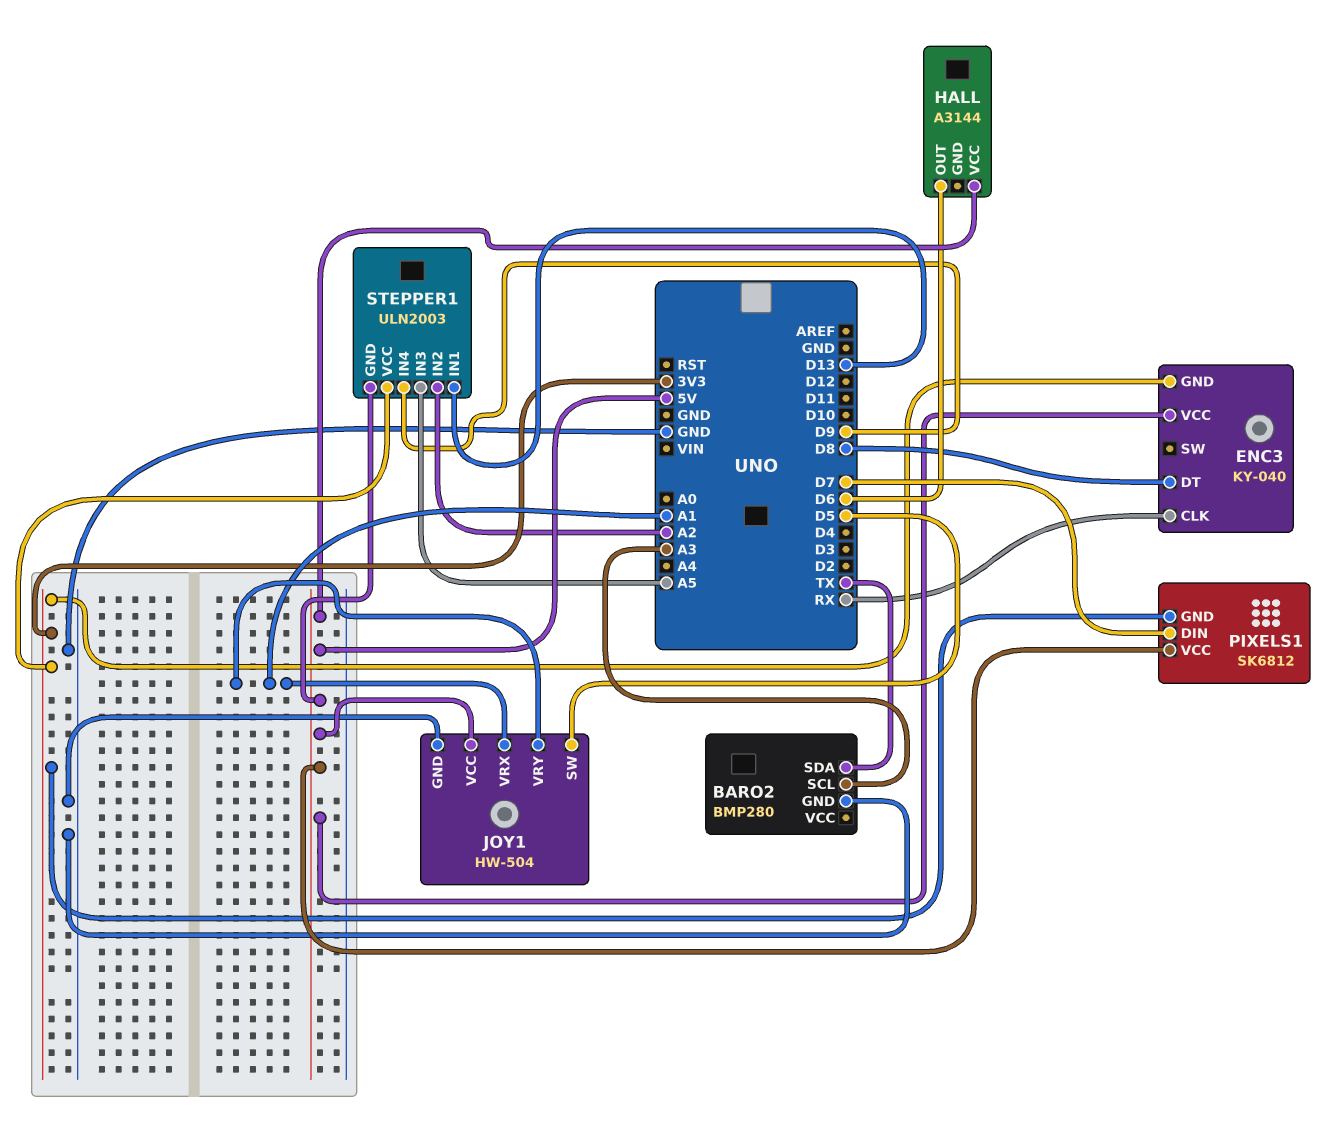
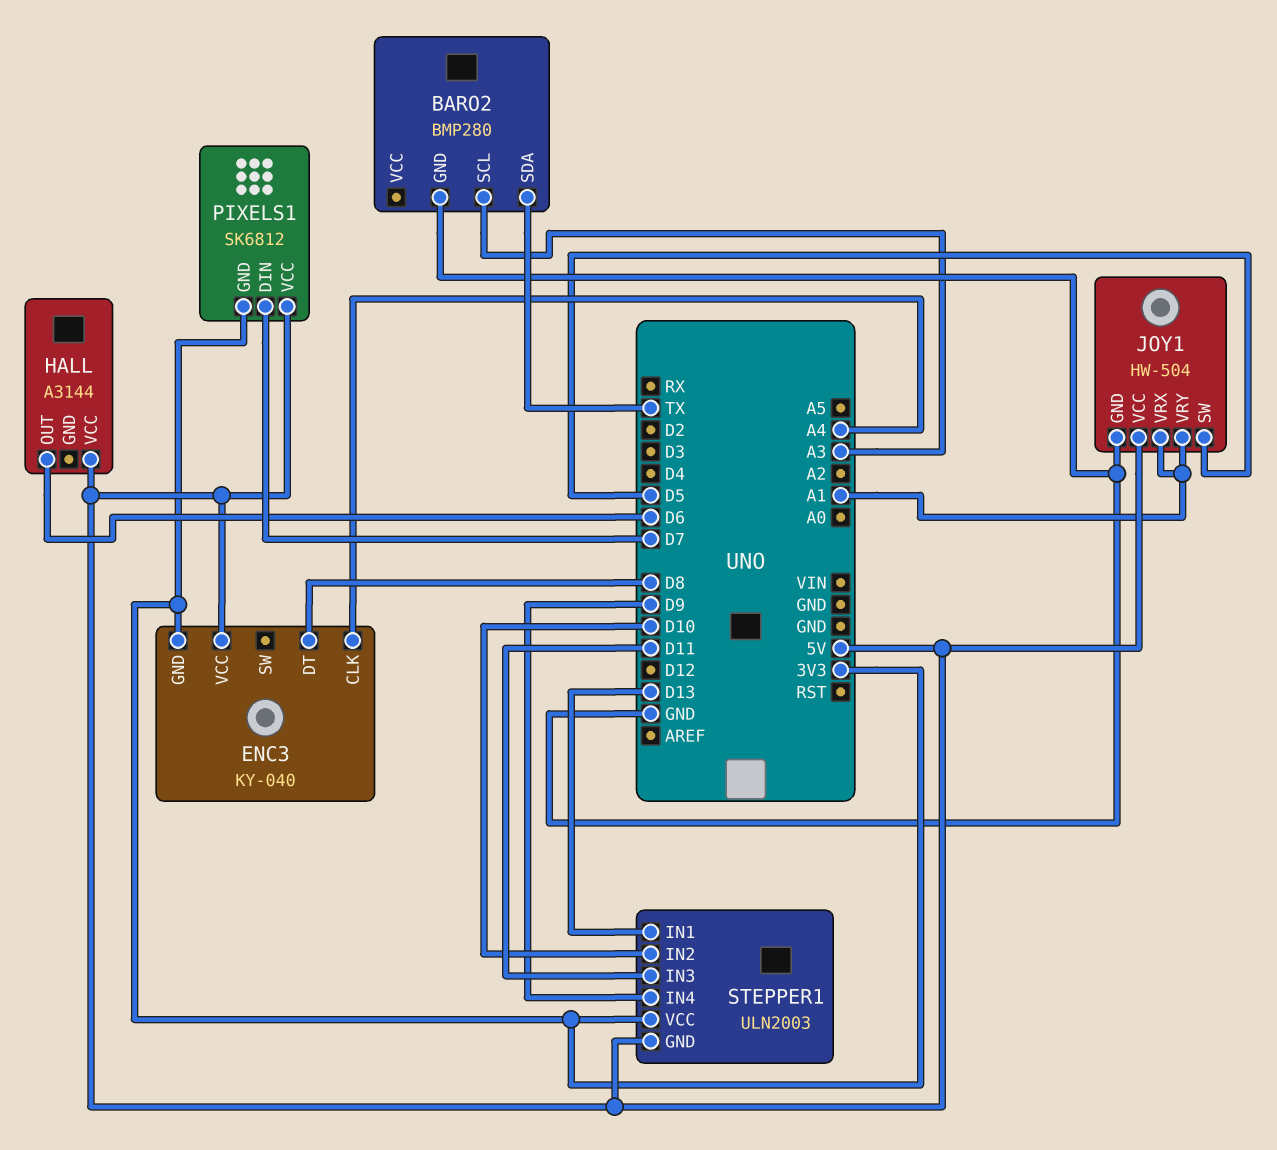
ENC3 pin CLK: RX -> A4
STEPPER1 pin IN2: A2 -> D10
STEPPER1 pin IN3: A5 -> D11

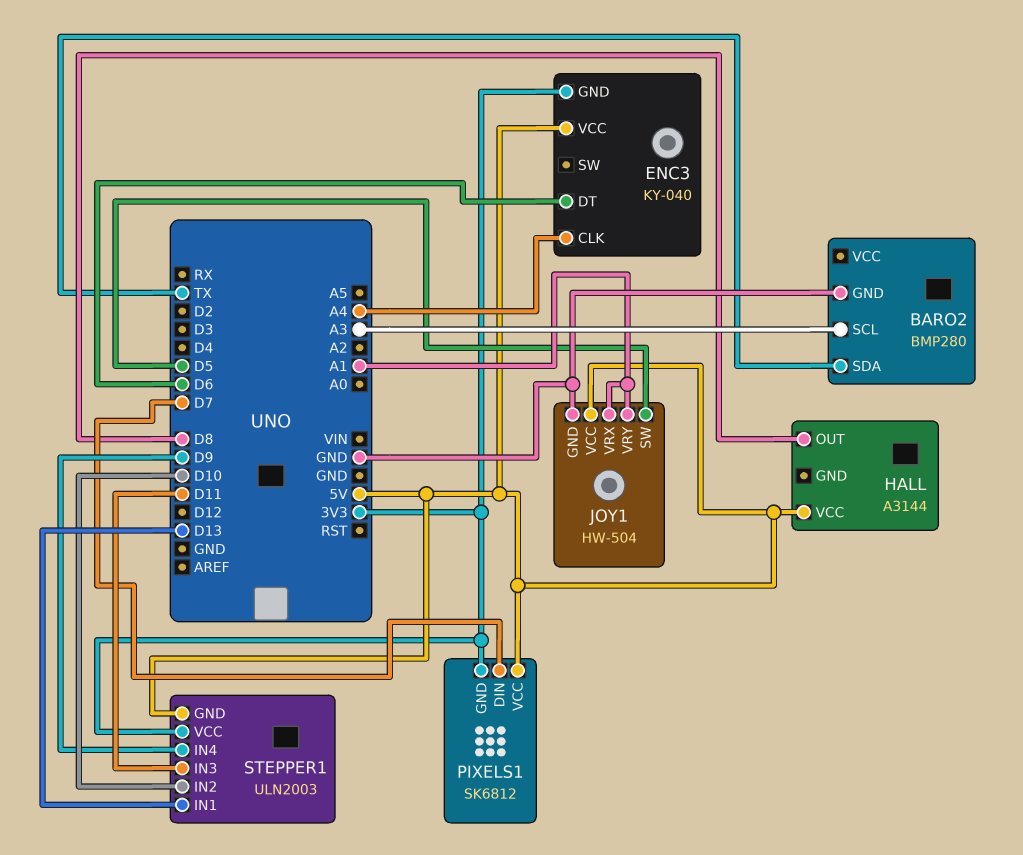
ENC3 pin DT: D8 -> D6
HALL pin OUT: D6 -> D8

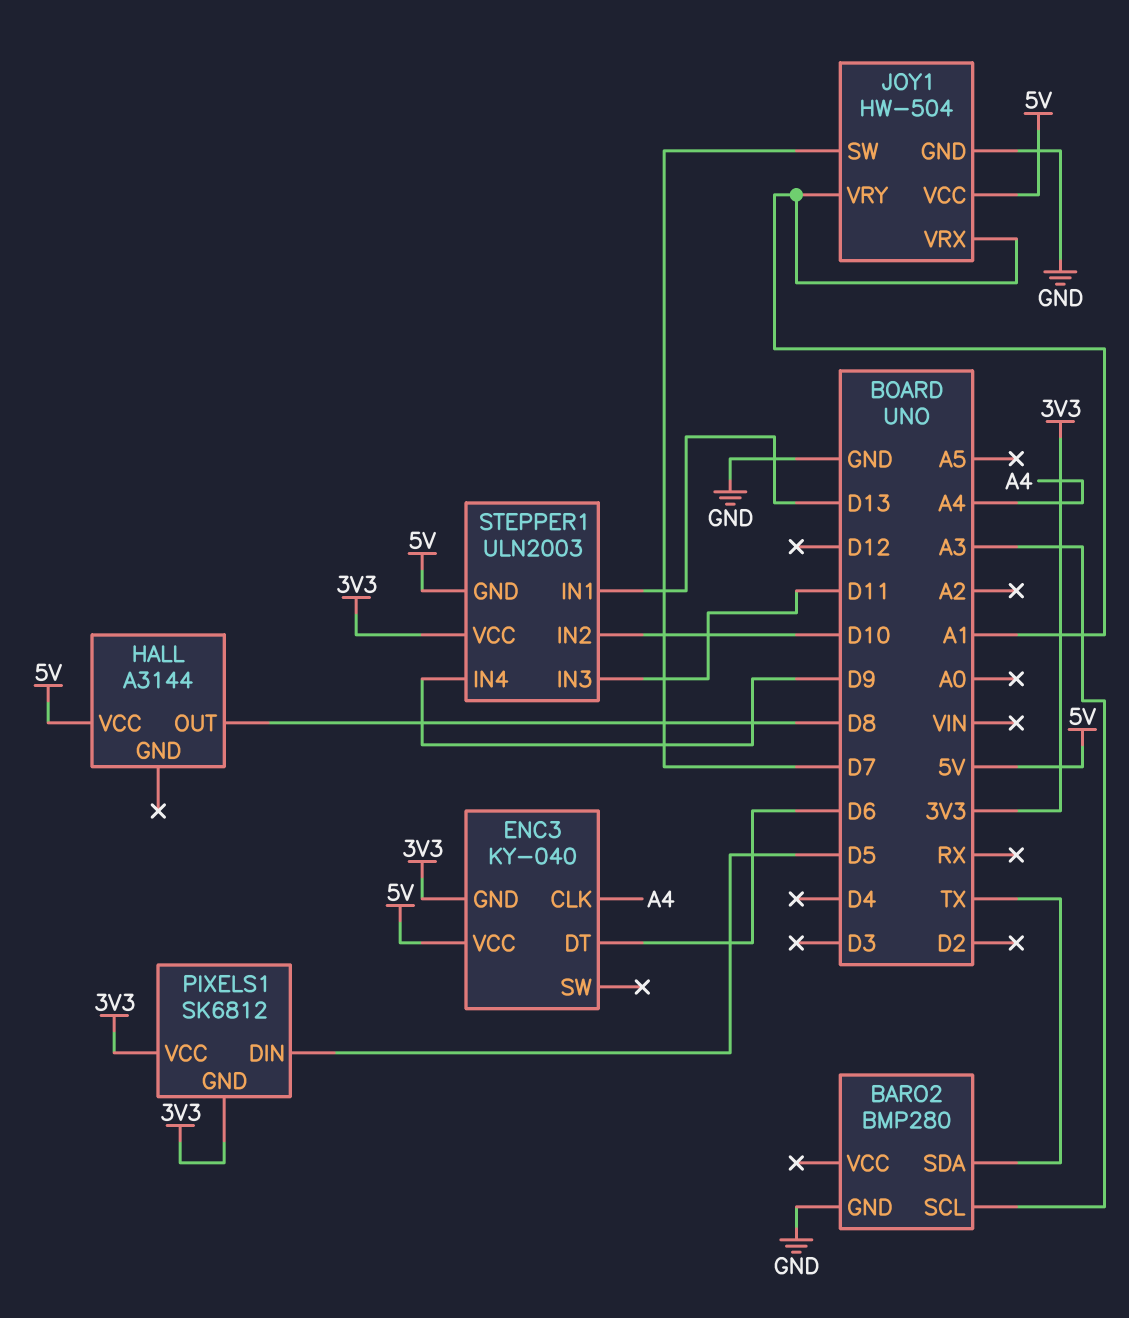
JOY1 pin SW: D5 -> D7
PIXELS1 pin DIN: D7 -> D5
PIXELS1 pin VCC: 5V -> 3V3

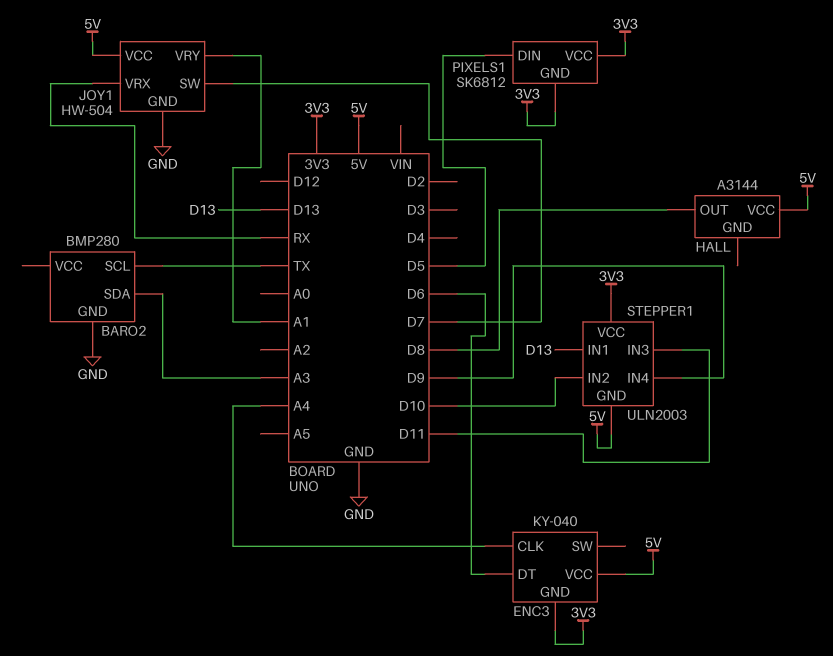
BARO2 pin SCL: A3 -> TX
BARO2 pin SDA: TX -> A3
JOY1 pin VRX: A1 -> RX

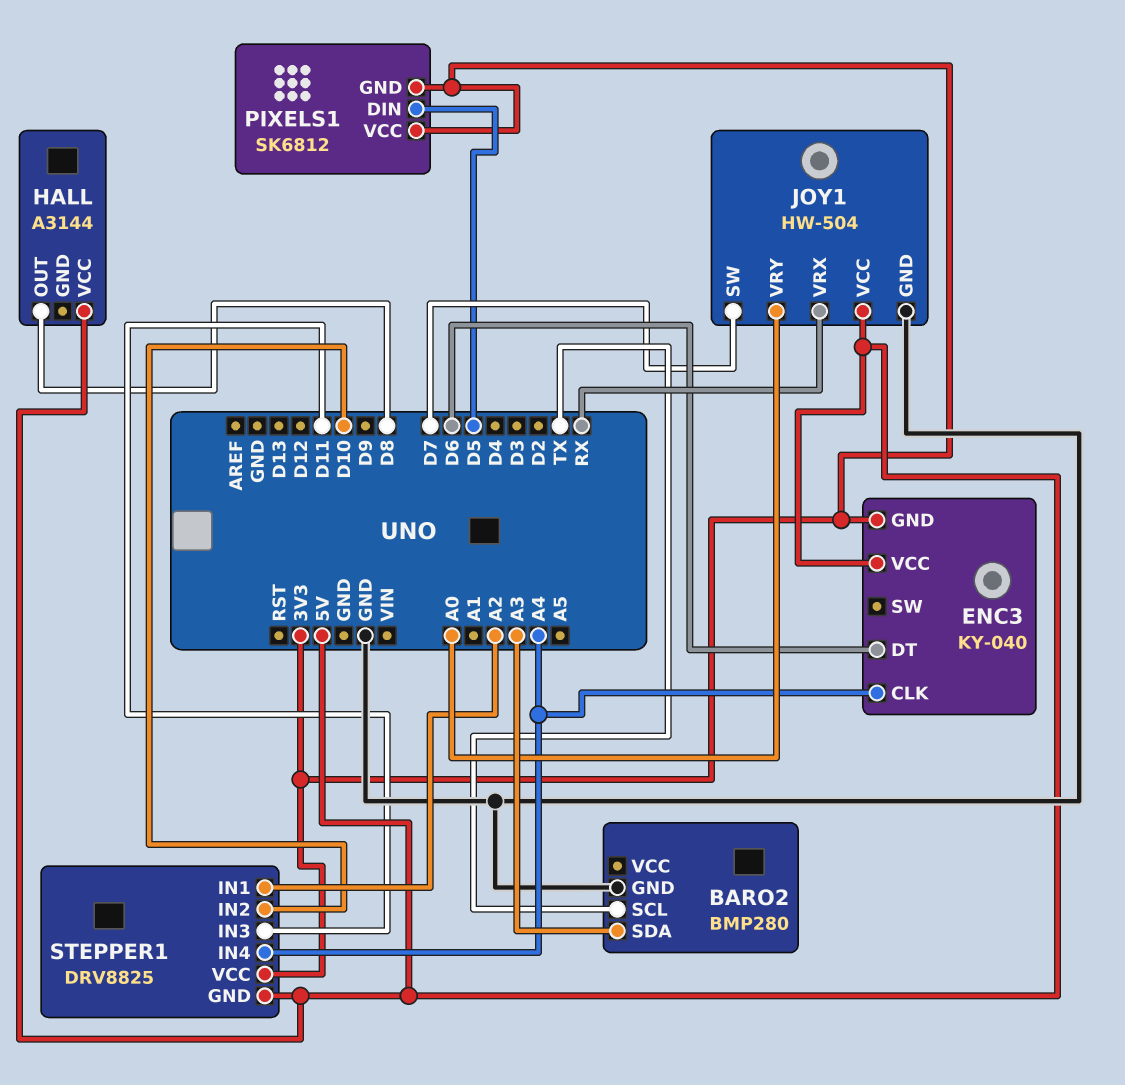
JOY1 pin VRY: A1 -> A0
STEPPER1: ULN2003 -> DRV8825
STEPPER1 pin IN1: D13 -> A2
STEPPER1 pin IN4: D9 -> A4

